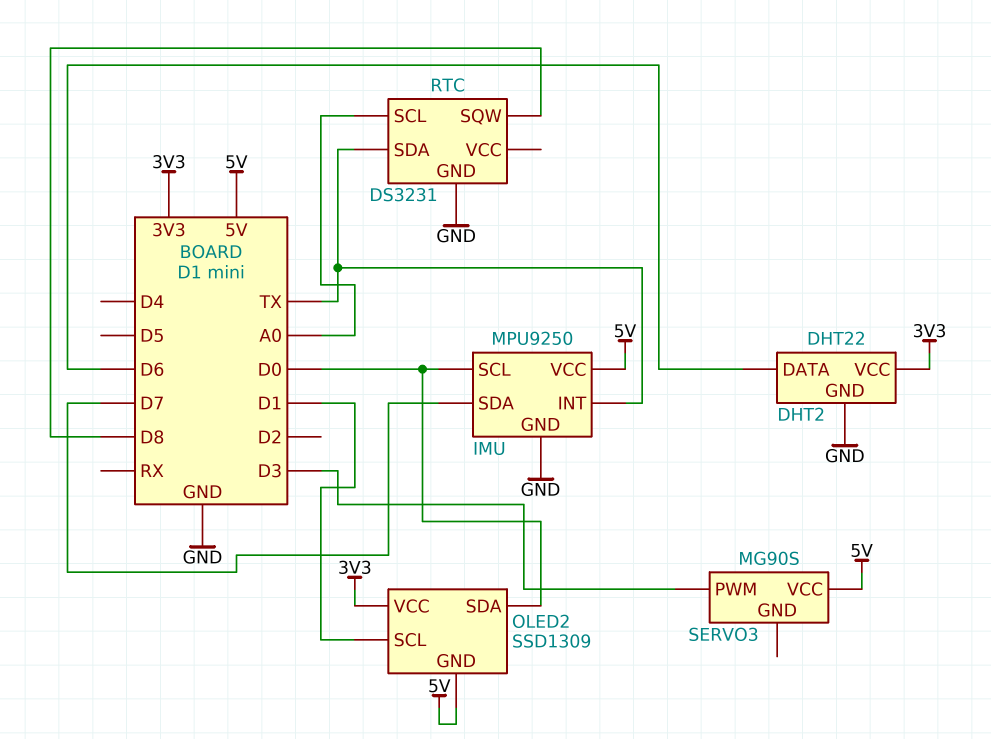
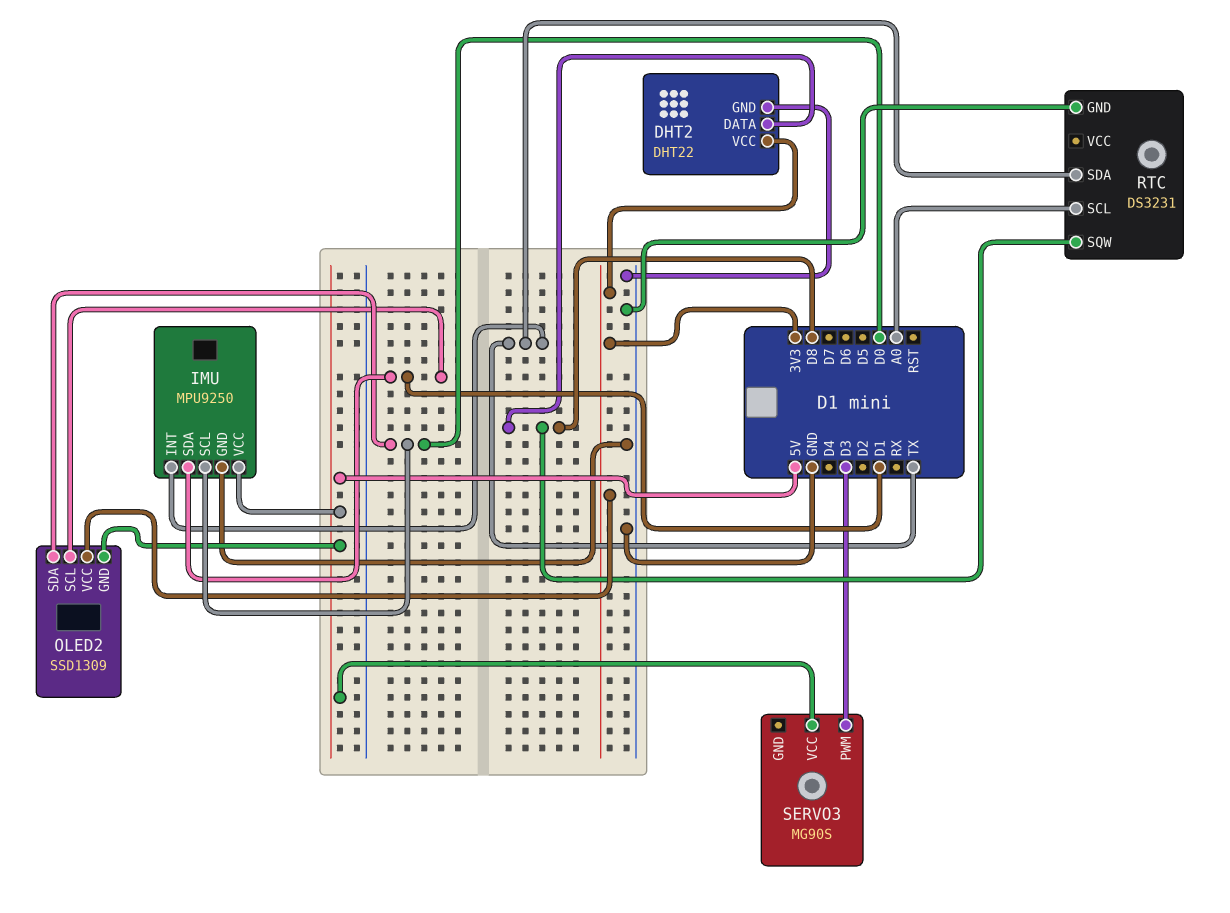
DHT2 pin DATA: D6 -> D8
IMU pin SDA: D7 -> D1

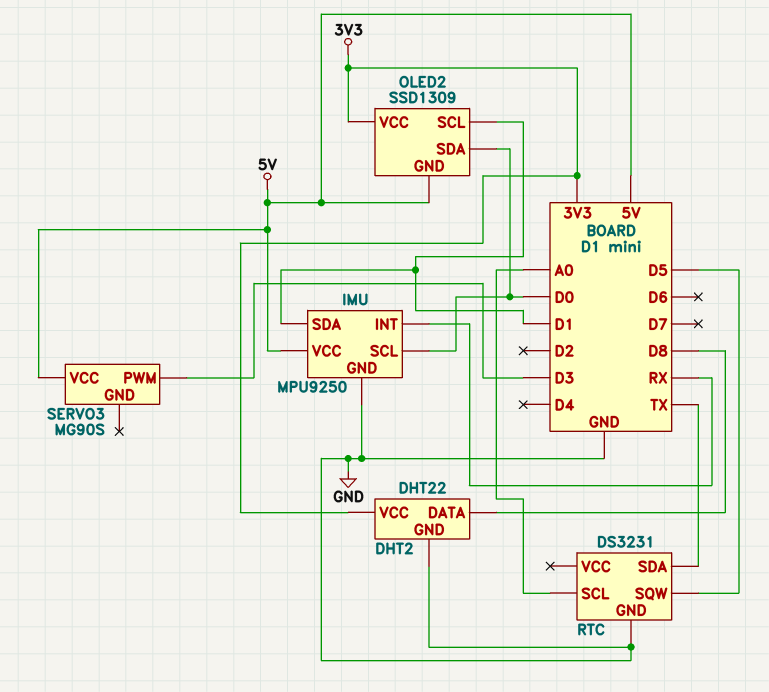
IMU pin INT: TX -> RX
RTC pin SQW: D8 -> D5

